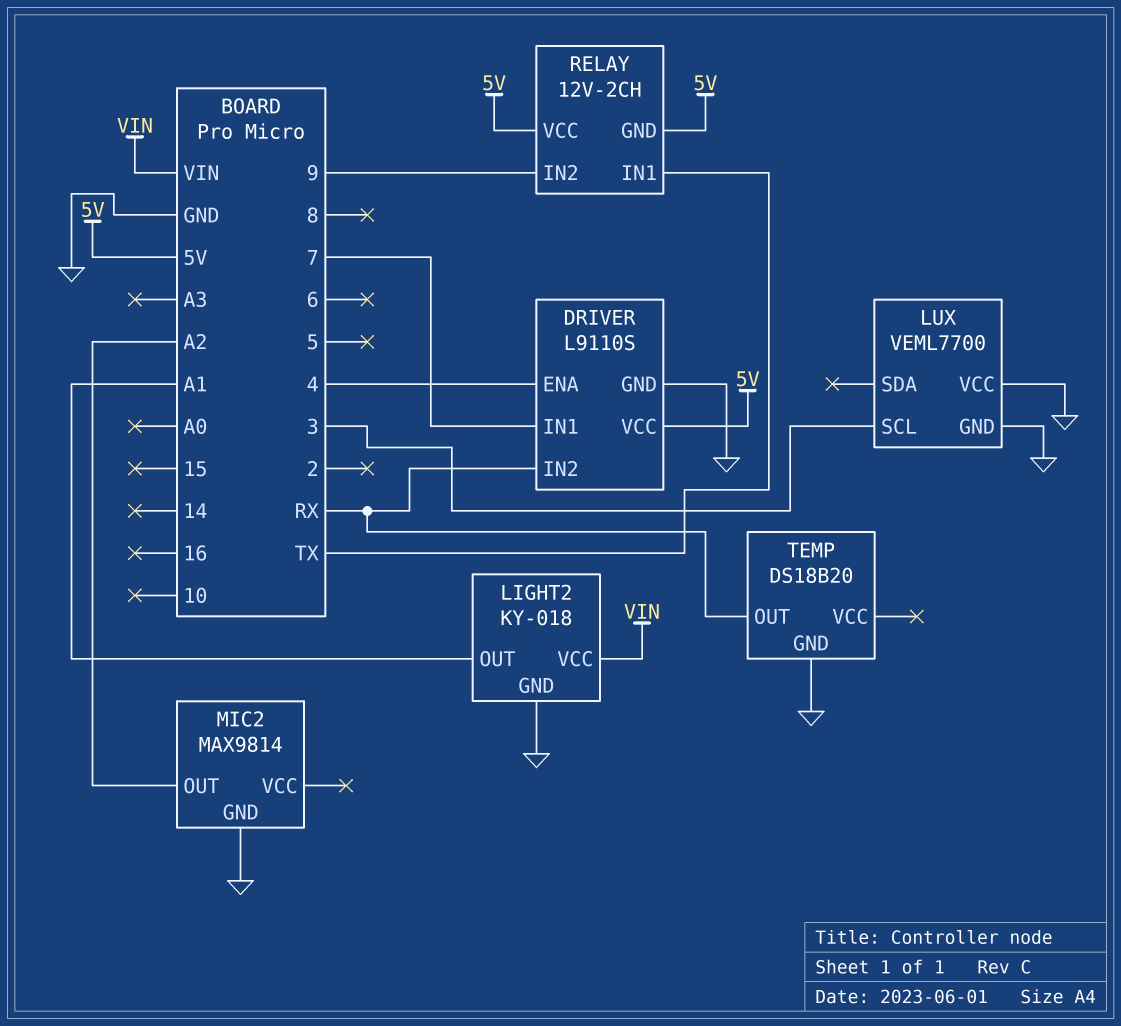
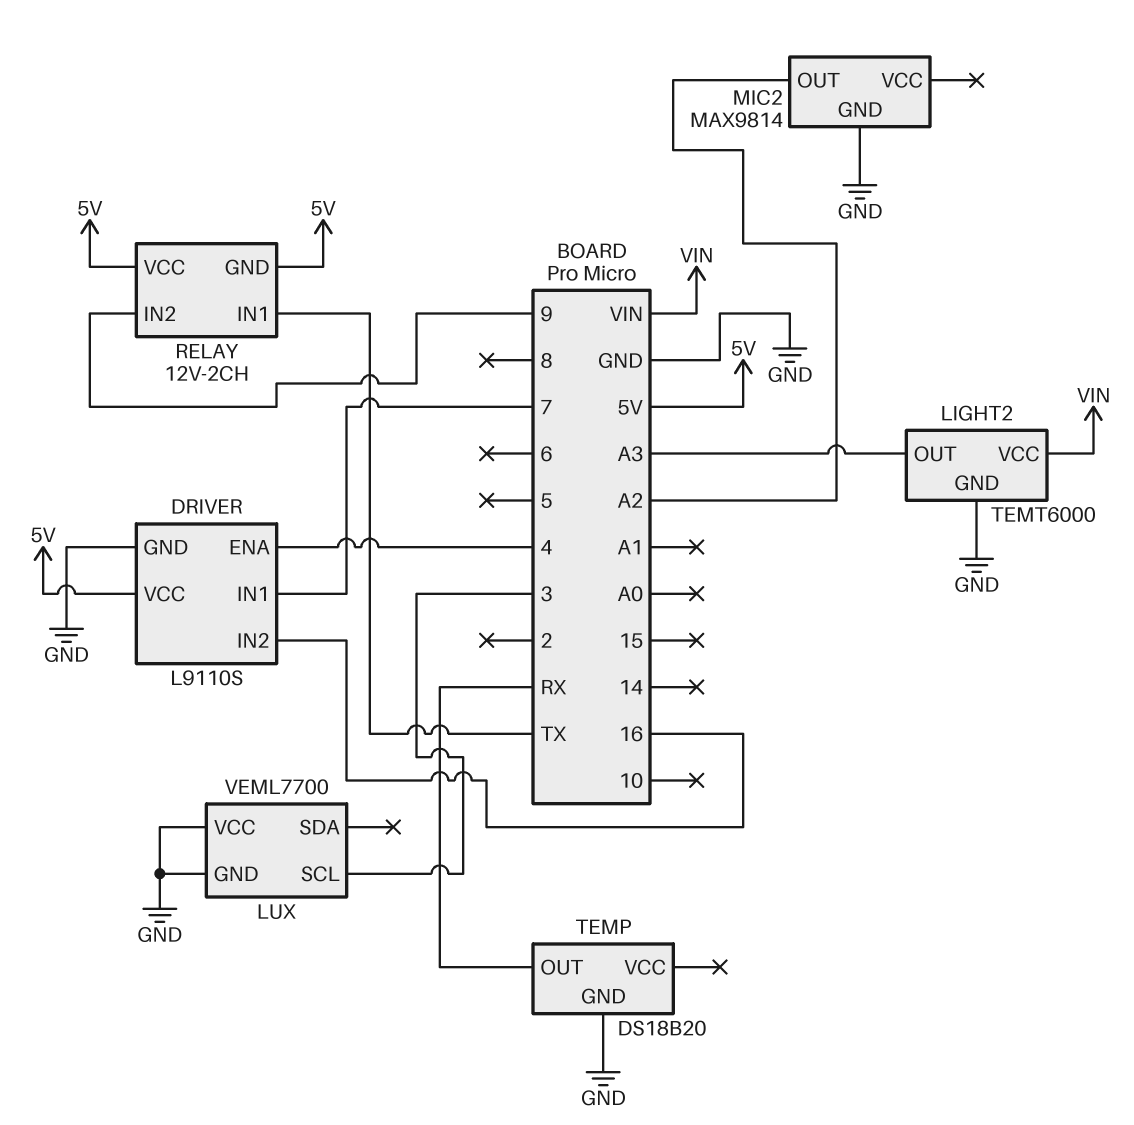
DRIVER pin IN2: RX -> 16
LIGHT2: KY-018 -> TEMT6000
LIGHT2 pin OUT: A1 -> A3

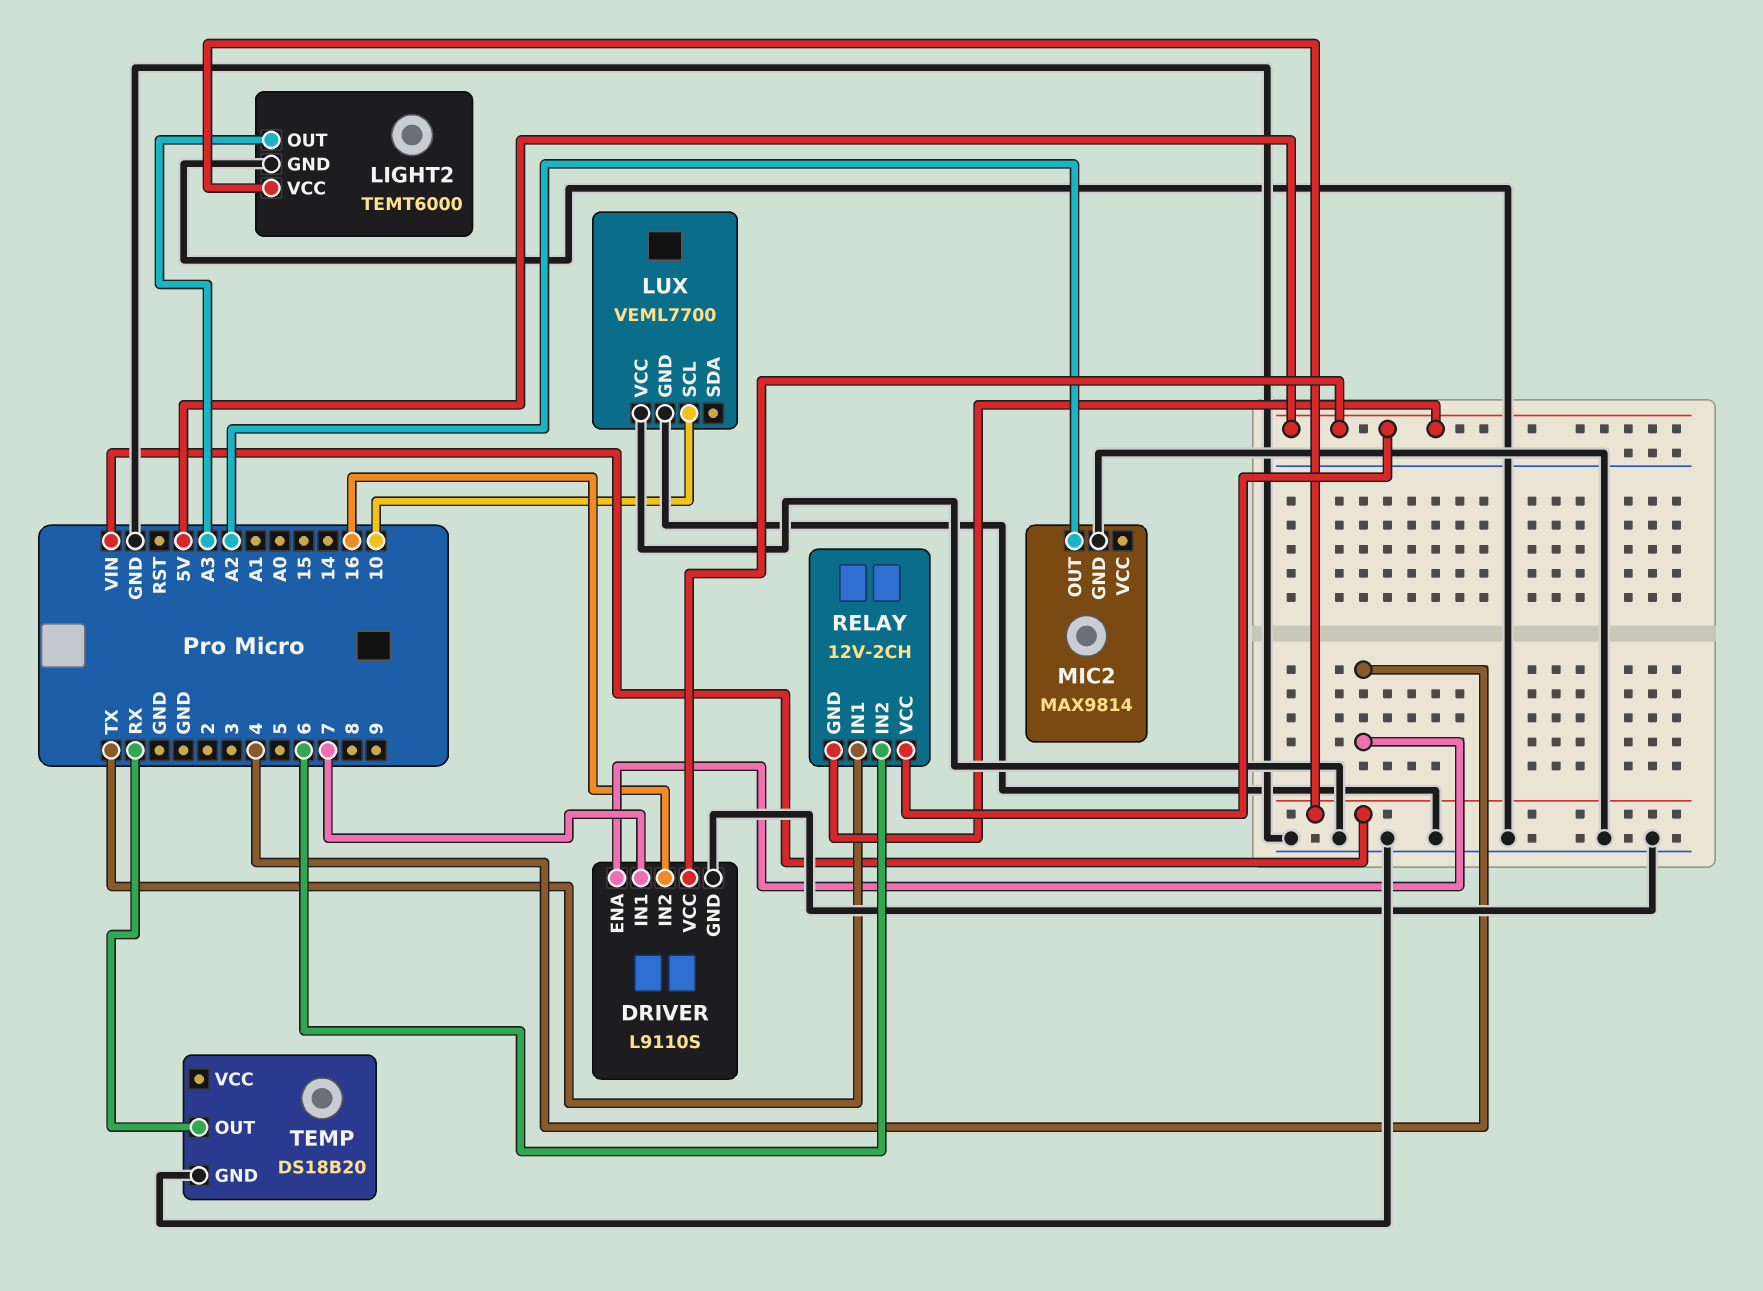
LUX pin SCL: 3 -> 10
RELAY pin IN2: 9 -> 6

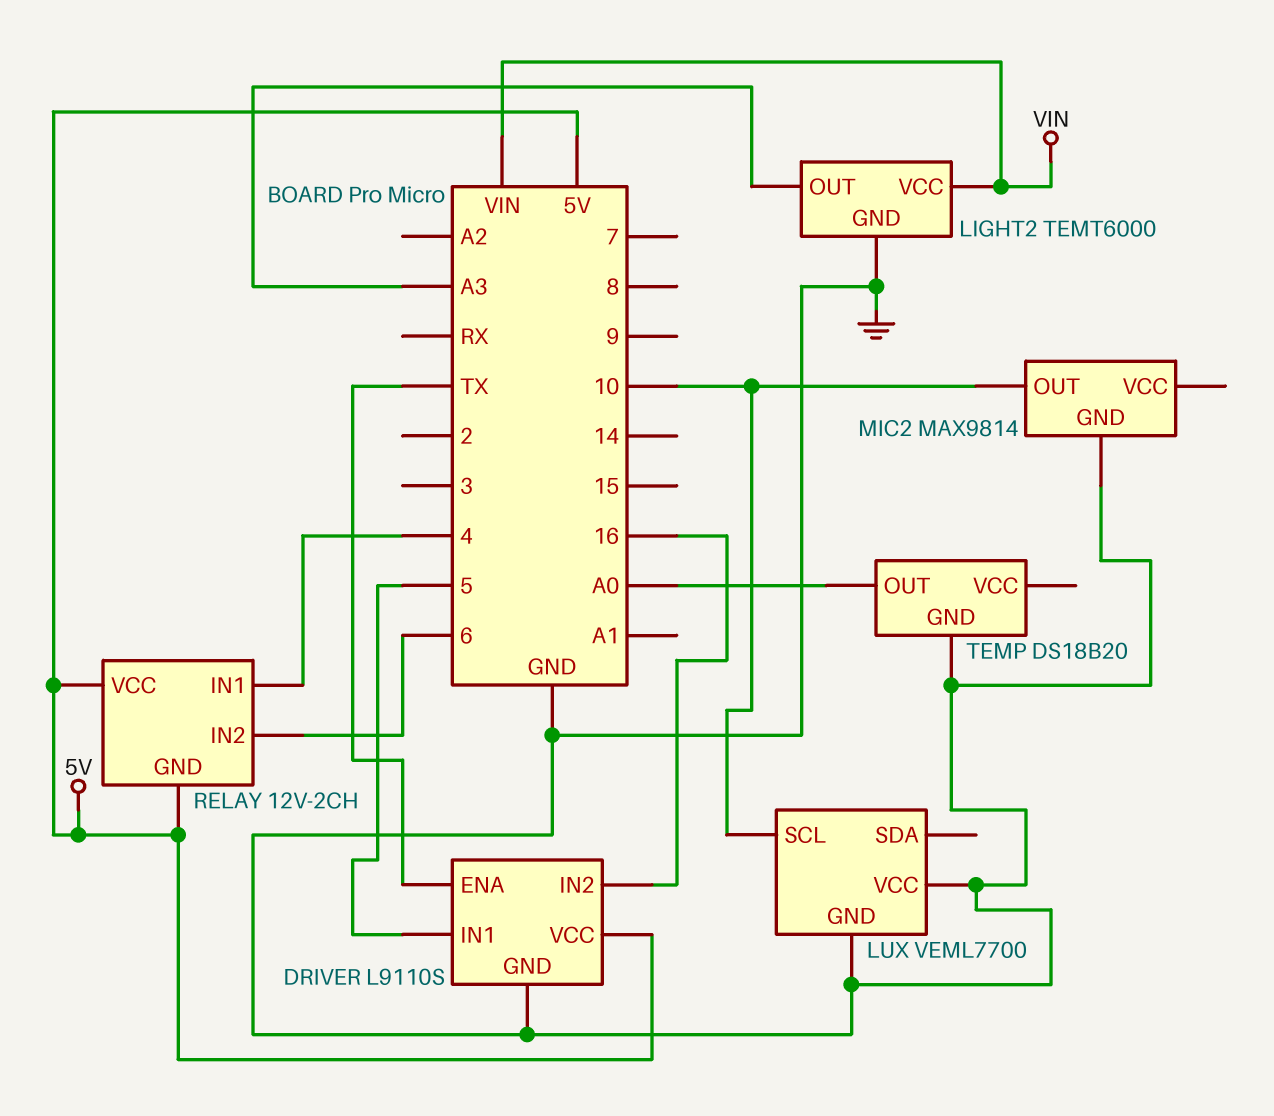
DRIVER pin ENA: 4 -> TX
DRIVER pin IN1: 7 -> 5
MIC2 pin OUT: A2 -> 10
RELAY pin IN1: TX -> 4
TEMP pin OUT: RX -> A0

